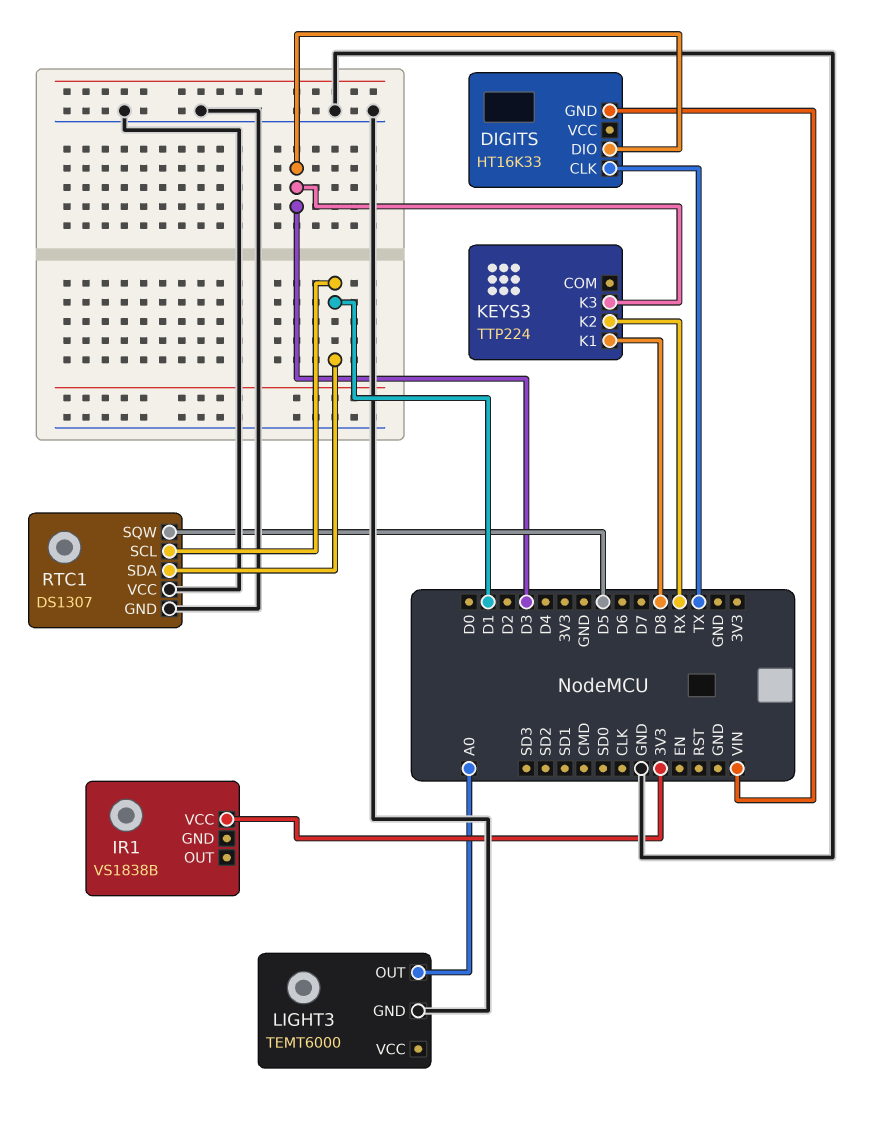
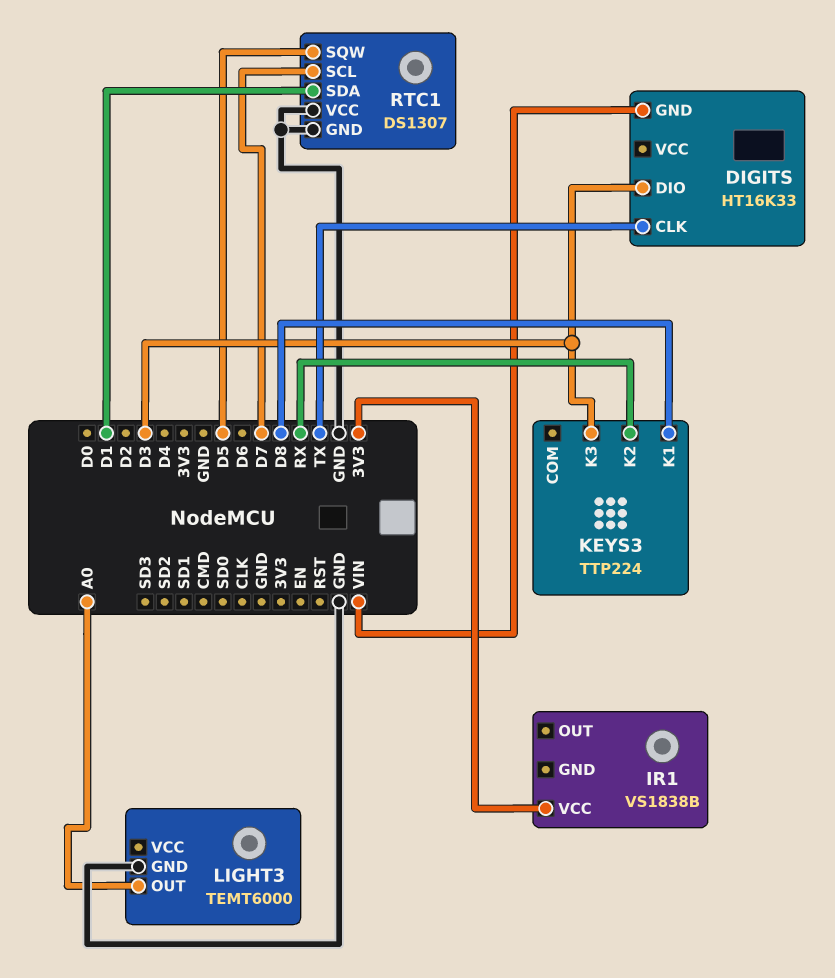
RTC1 pin SCL: D1 -> D7

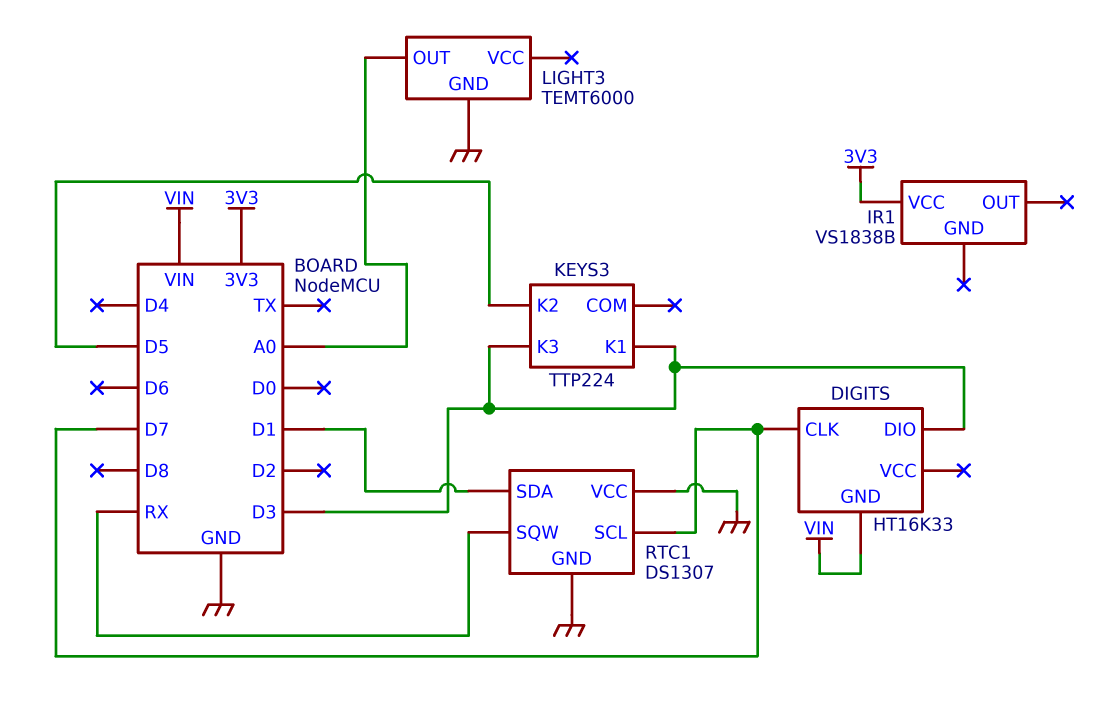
DIGITS pin CLK: TX -> D7
KEYS3 pin K1: D8 -> D3
KEYS3 pin K2: RX -> D5
RTC1 pin SQW: D5 -> RX

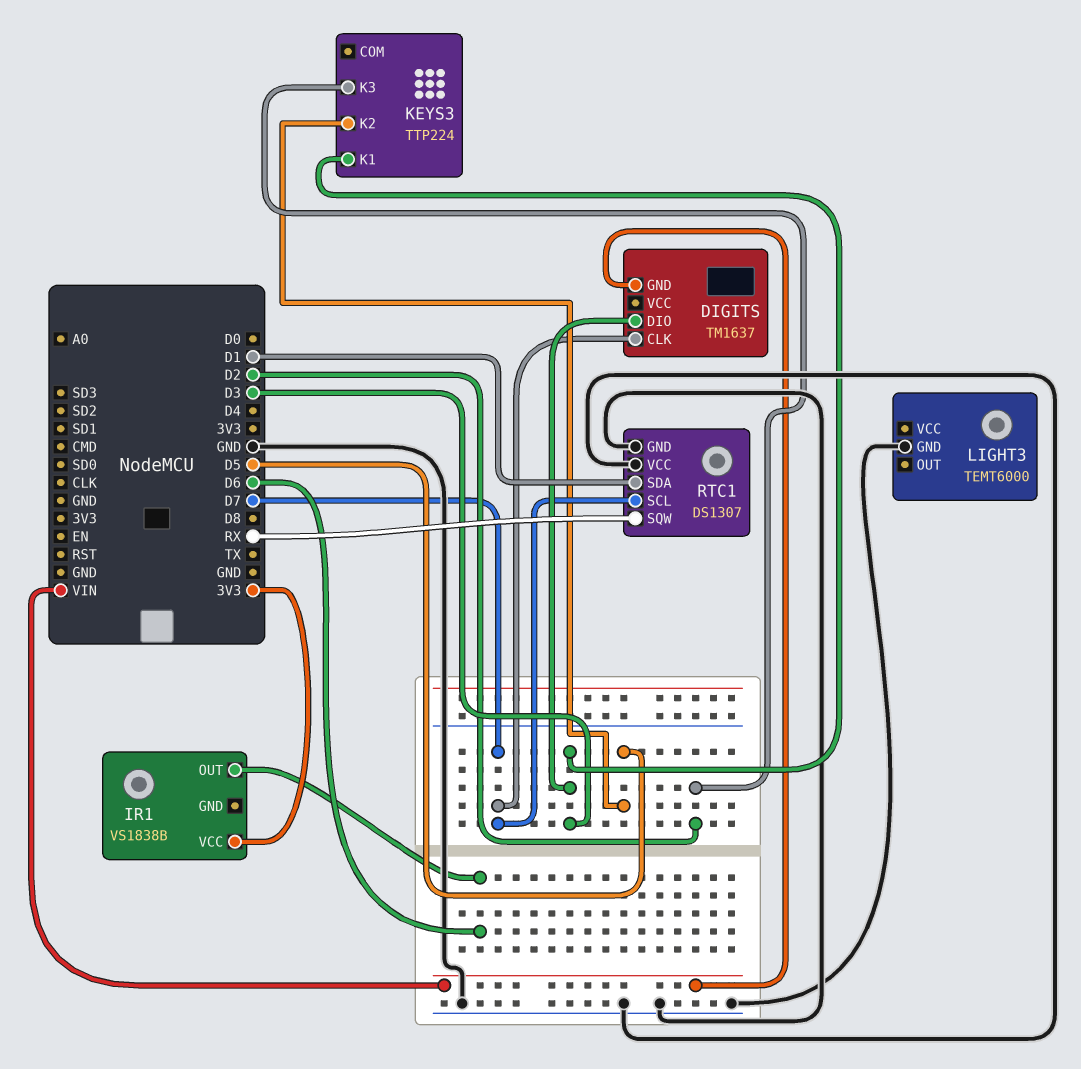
DIGITS: HT16K33 -> TM1637
IR1 pin OUT: none -> D6
KEYS3 pin K3: D3 -> D2
LIGHT3 pin OUT: A0 -> none

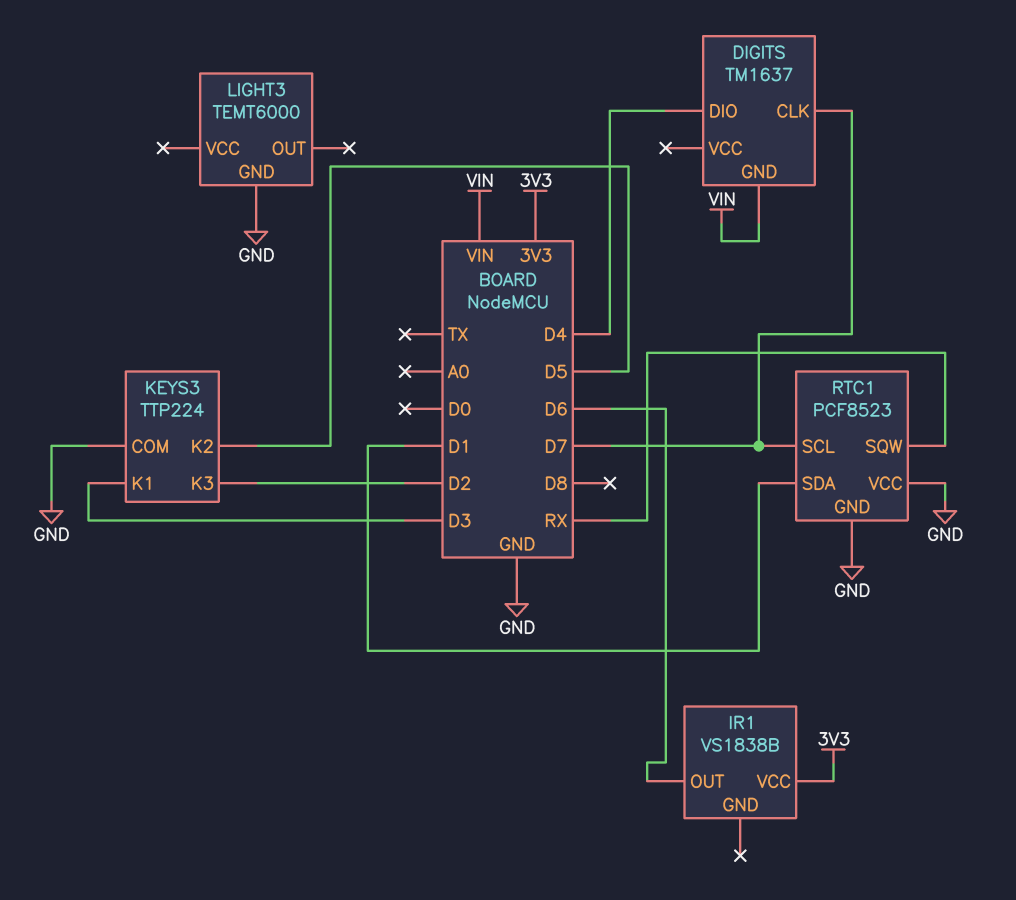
DIGITS pin DIO: D3 -> D4
KEYS3 pin COM: none -> GND
RTC1: DS1307 -> PCF8523

